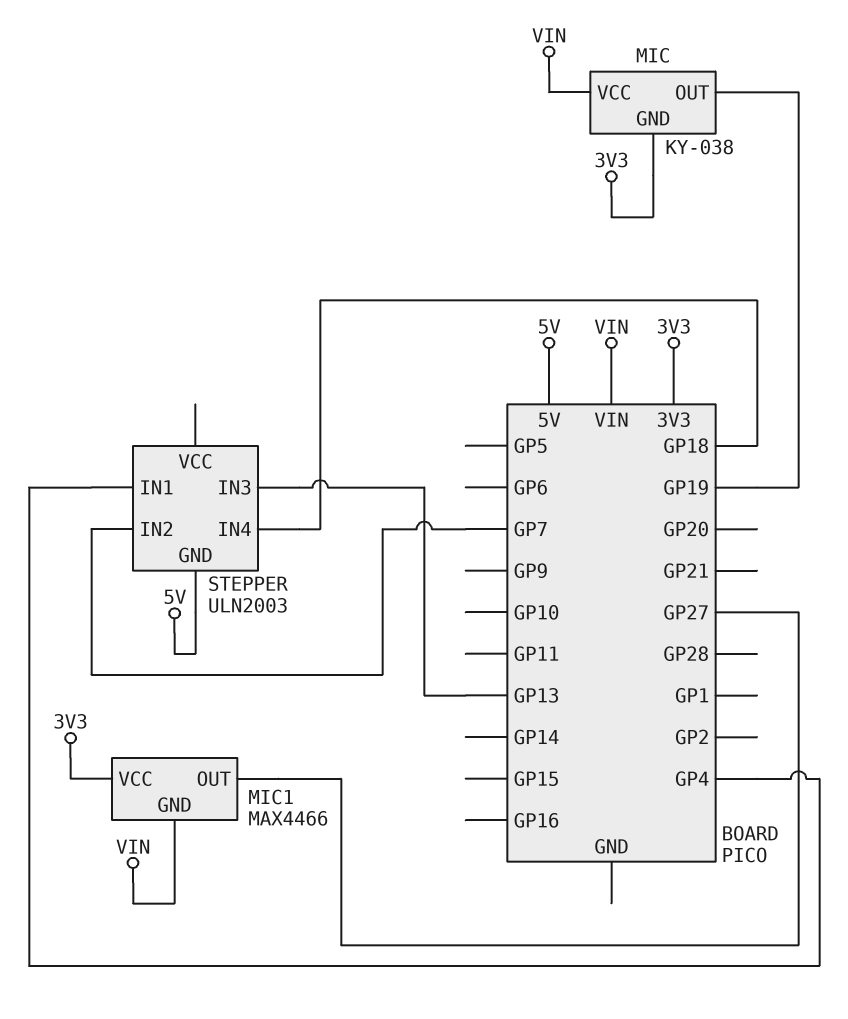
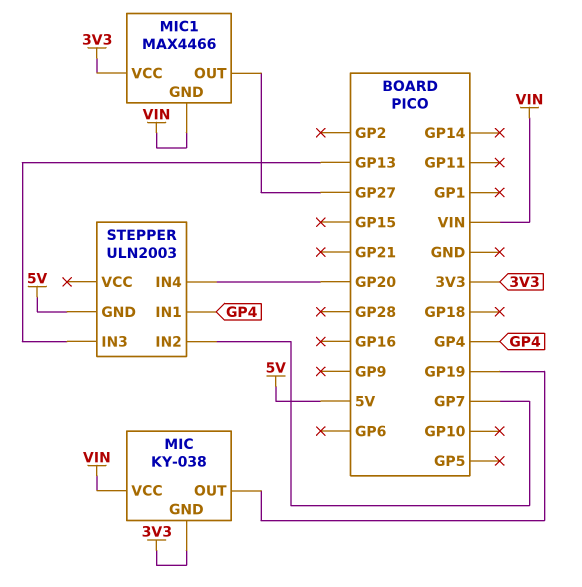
STEPPER pin IN4: GP18 -> GP20

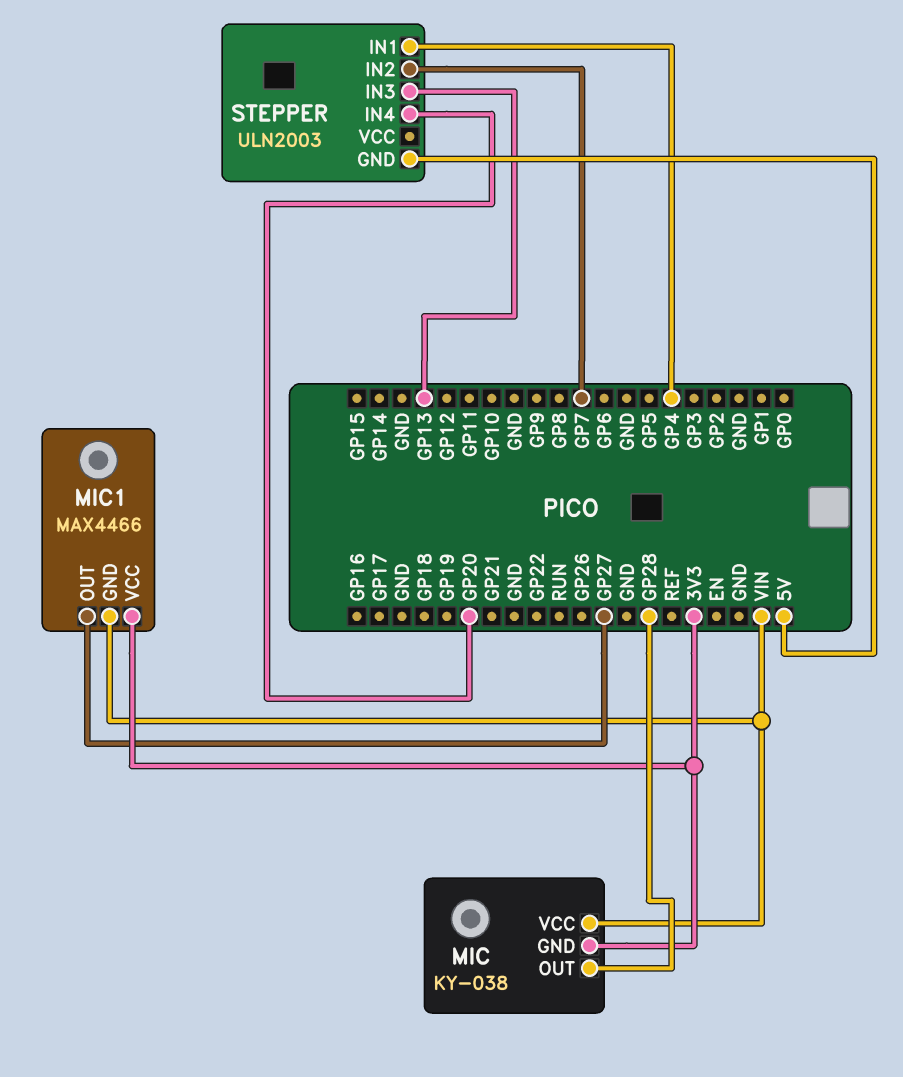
MIC pin OUT: GP19 -> GP28

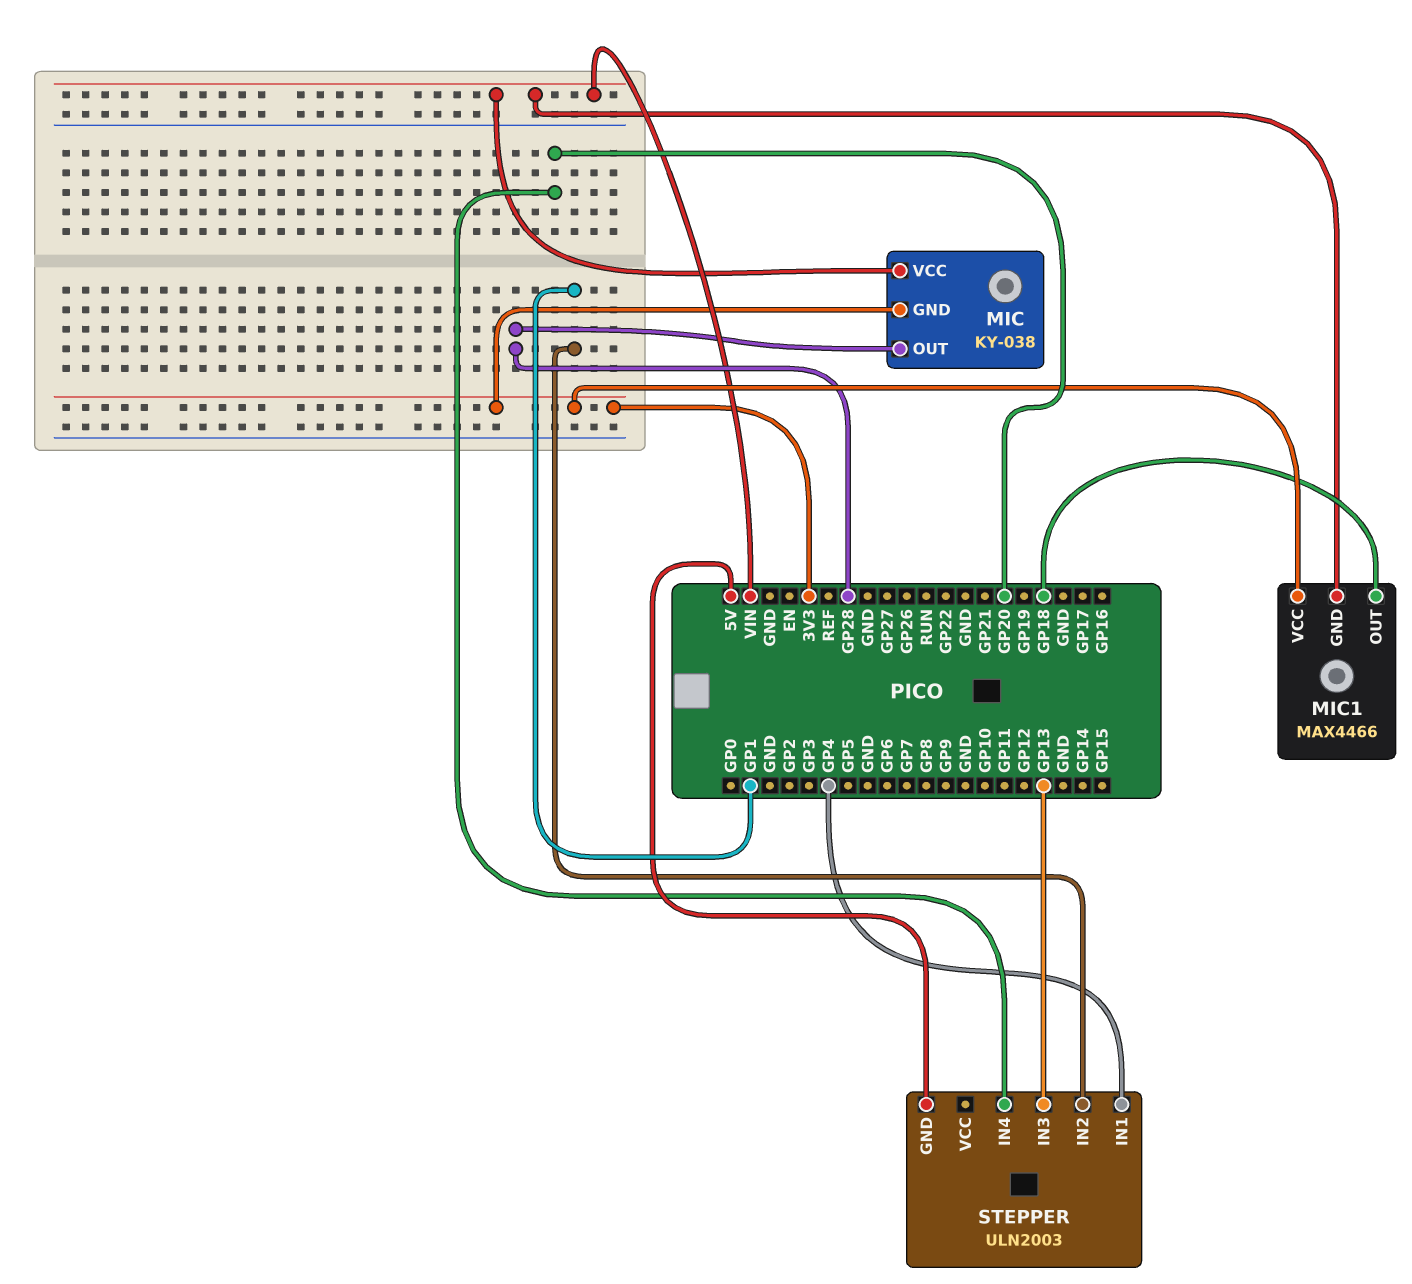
MIC1 pin OUT: GP27 -> GP18
STEPPER pin IN2: GP7 -> GP1

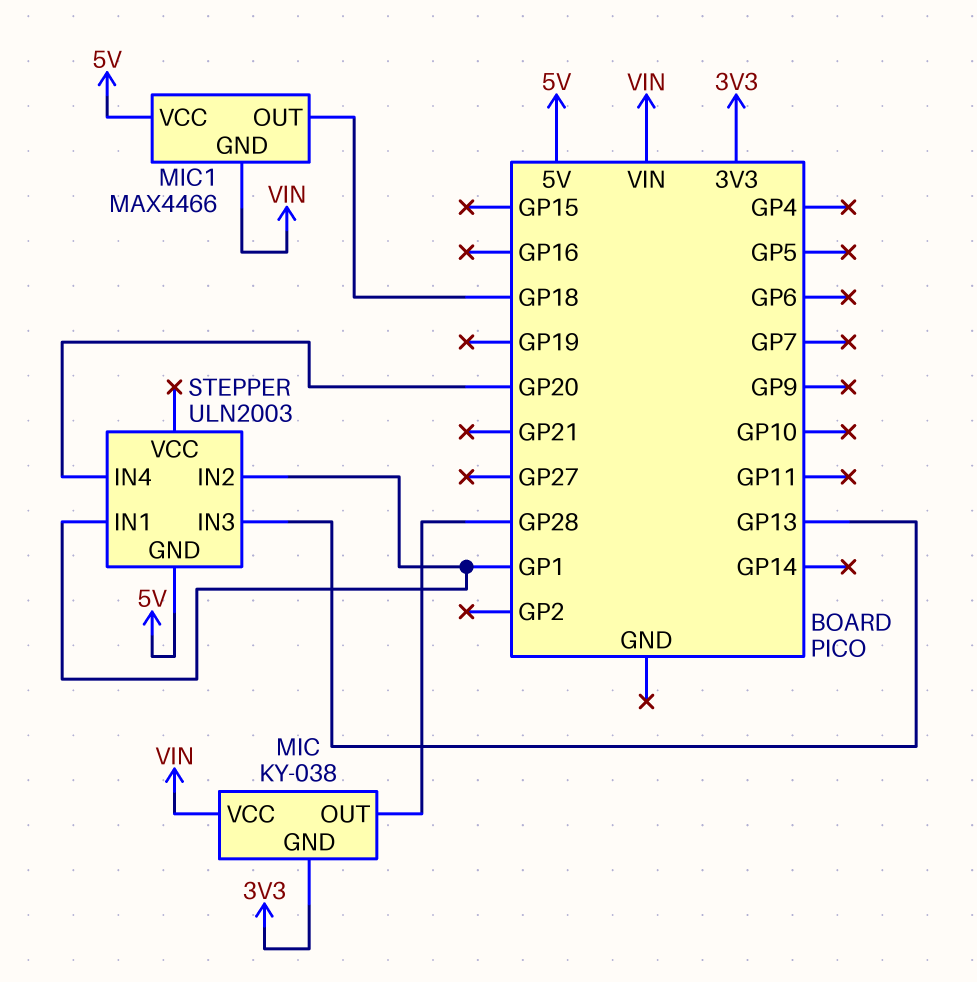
MIC1 pin VCC: 3V3 -> 5V
STEPPER pin IN1: GP4 -> GP1

